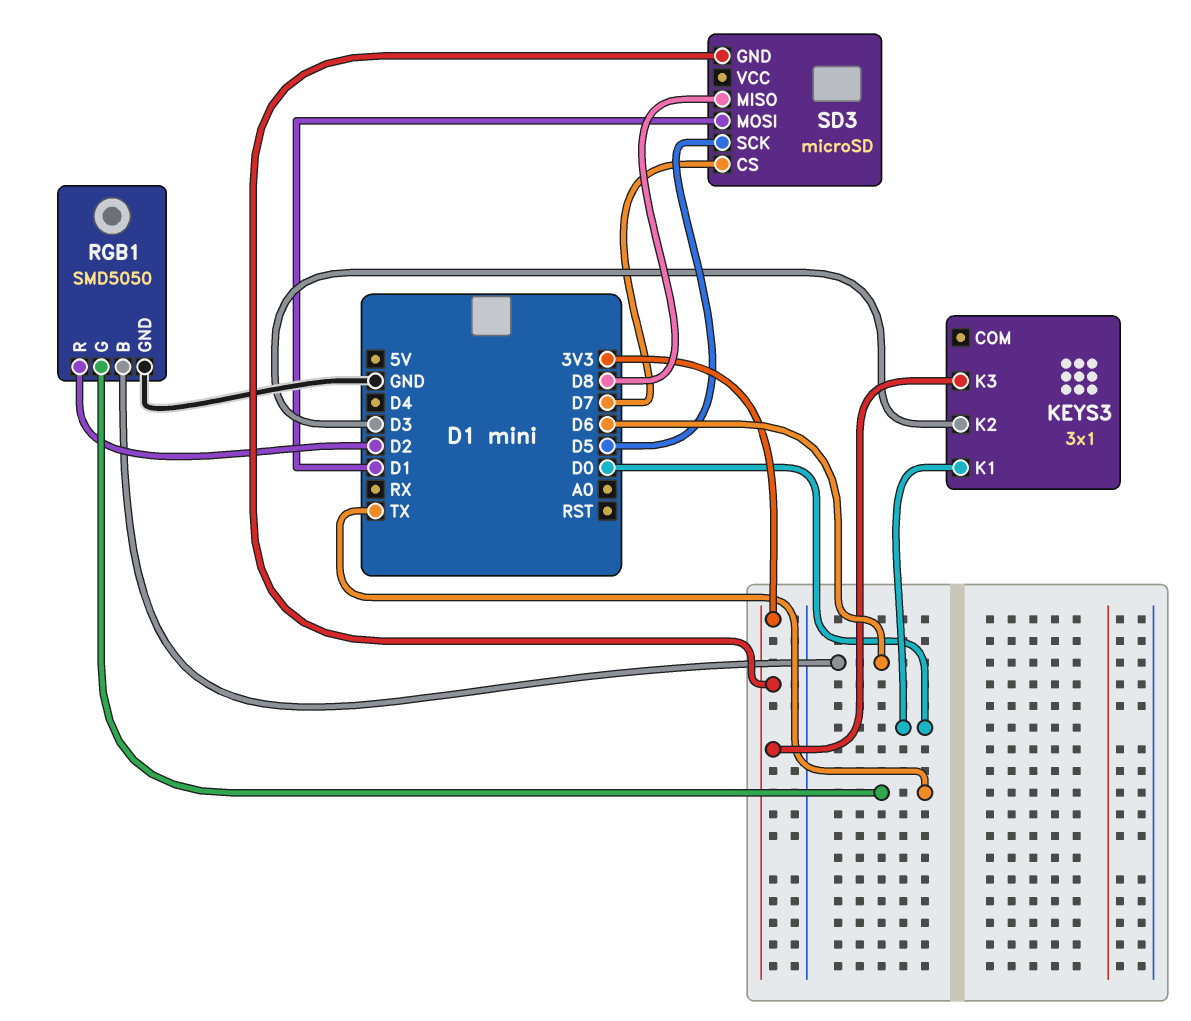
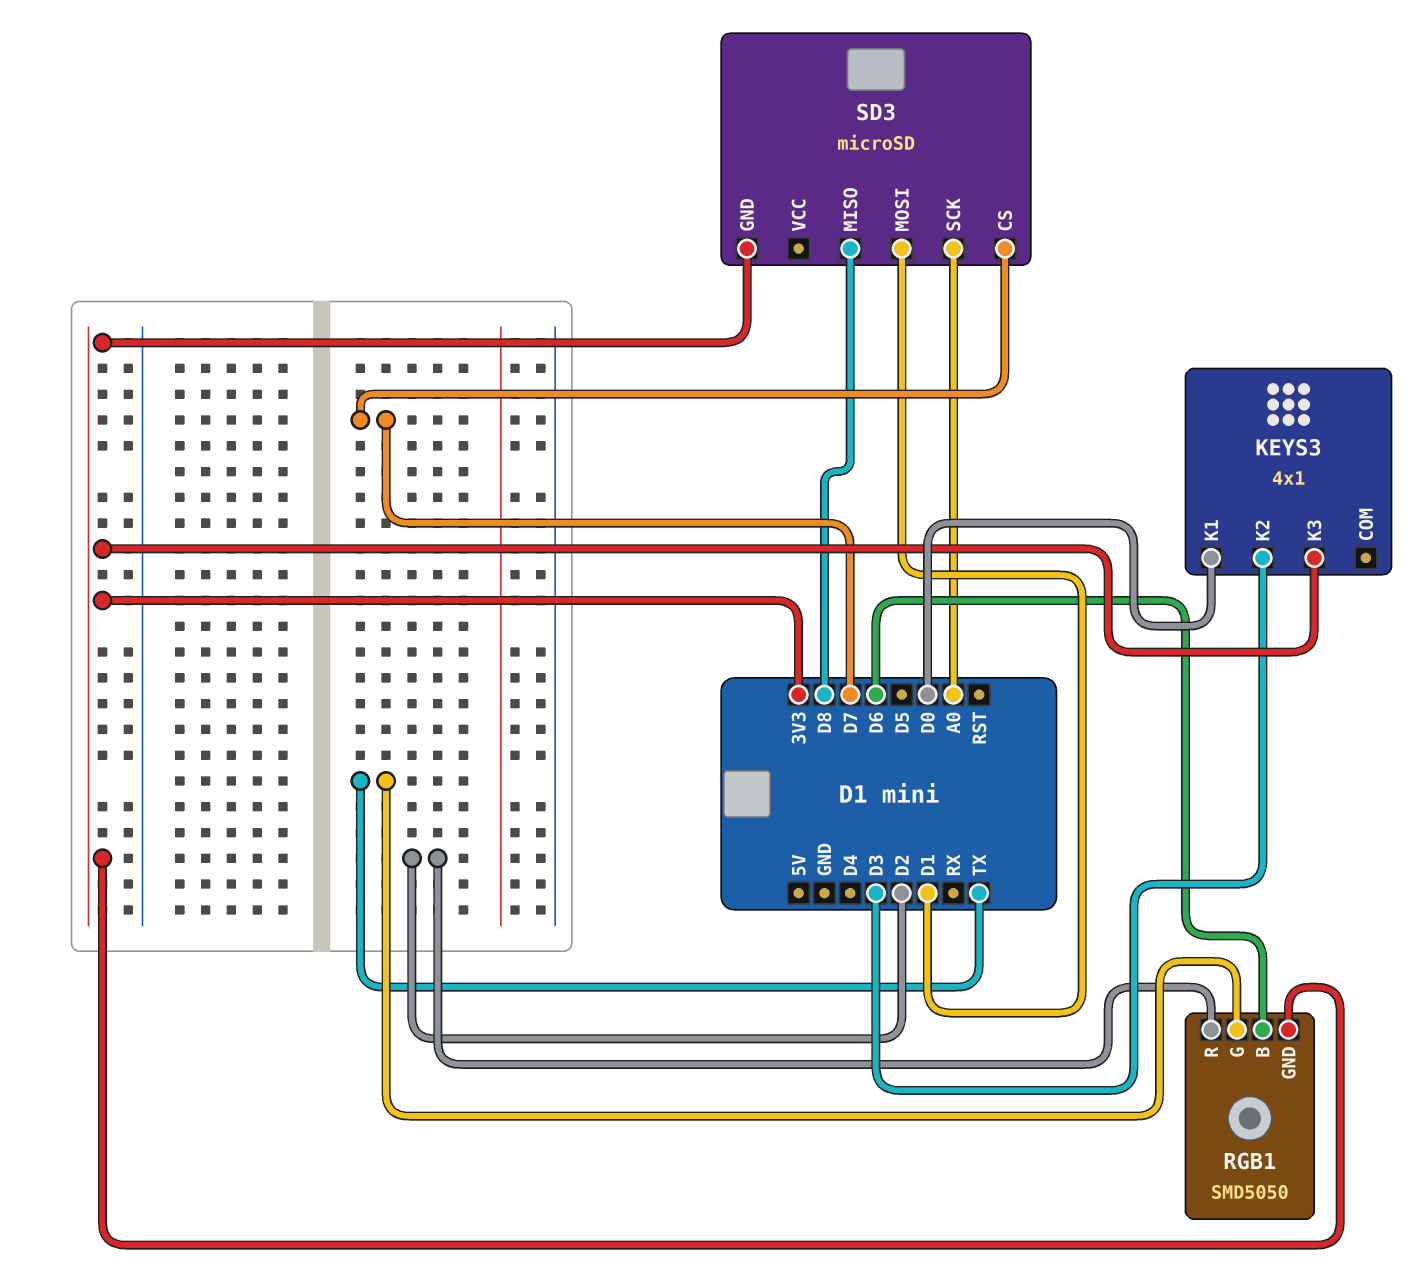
KEYS3: 3x1 -> 4x1
RGB1 pin GND: GND -> 3V3
SD3 pin SCK: D5 -> A0

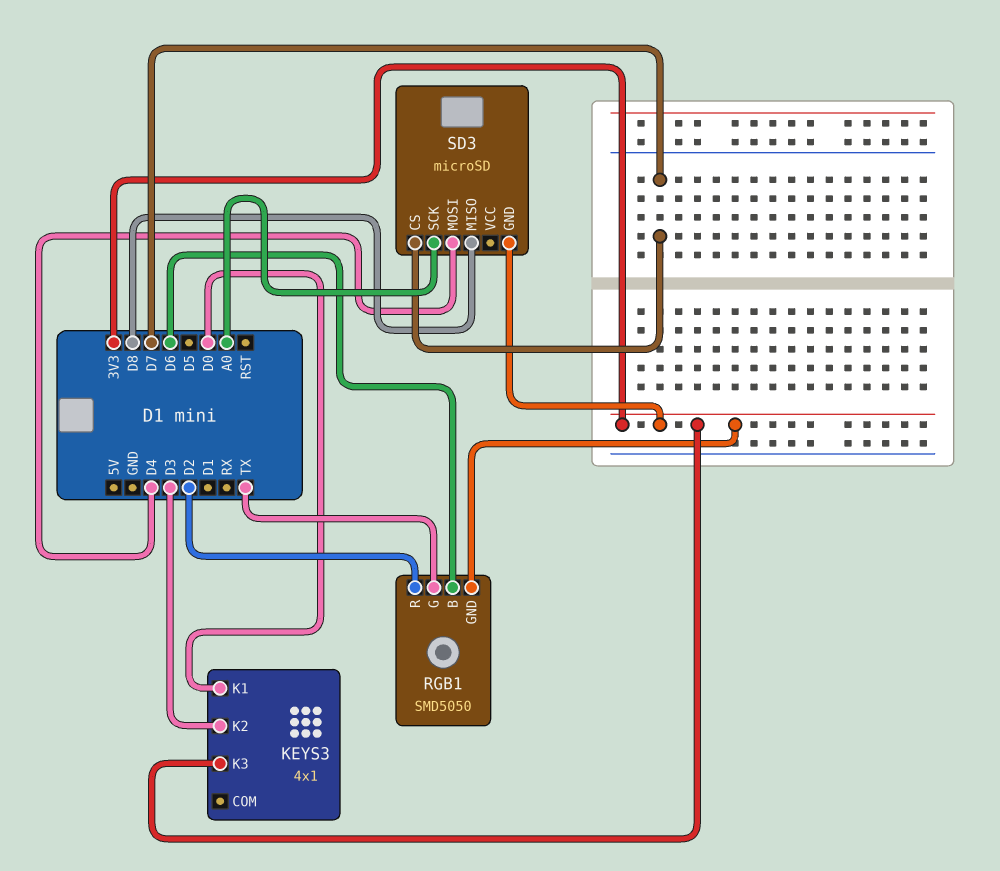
SD3 pin MOSI: D1 -> D4

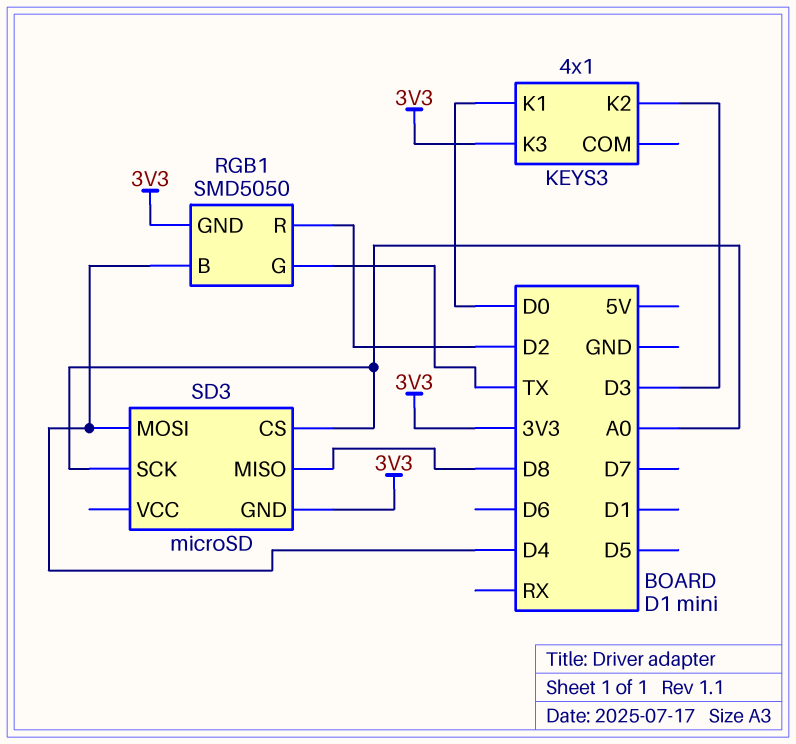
RGB1 pin B: D6 -> D4
SD3 pin CS: D7 -> A0

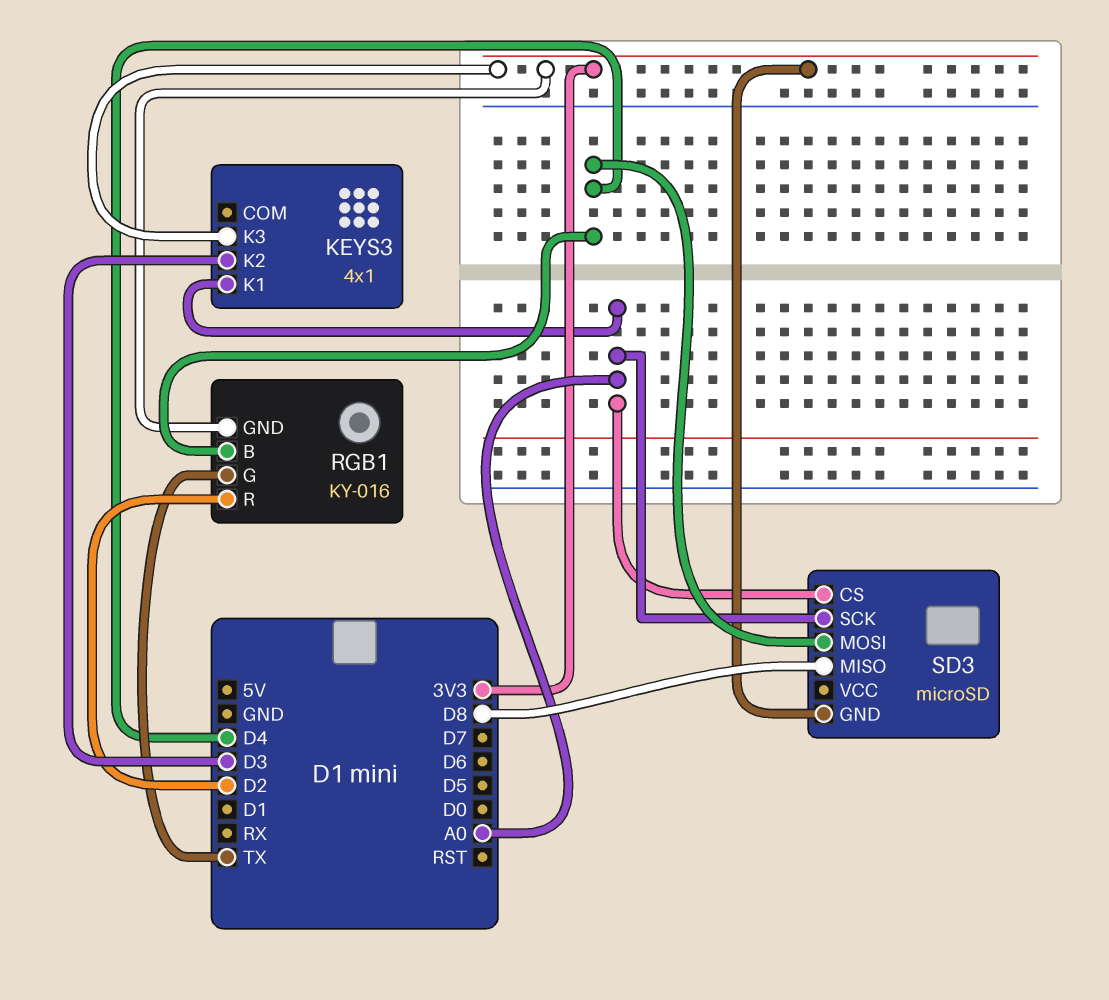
KEYS3 pin K1: D0 -> A0
RGB1: SMD5050 -> KY-016

